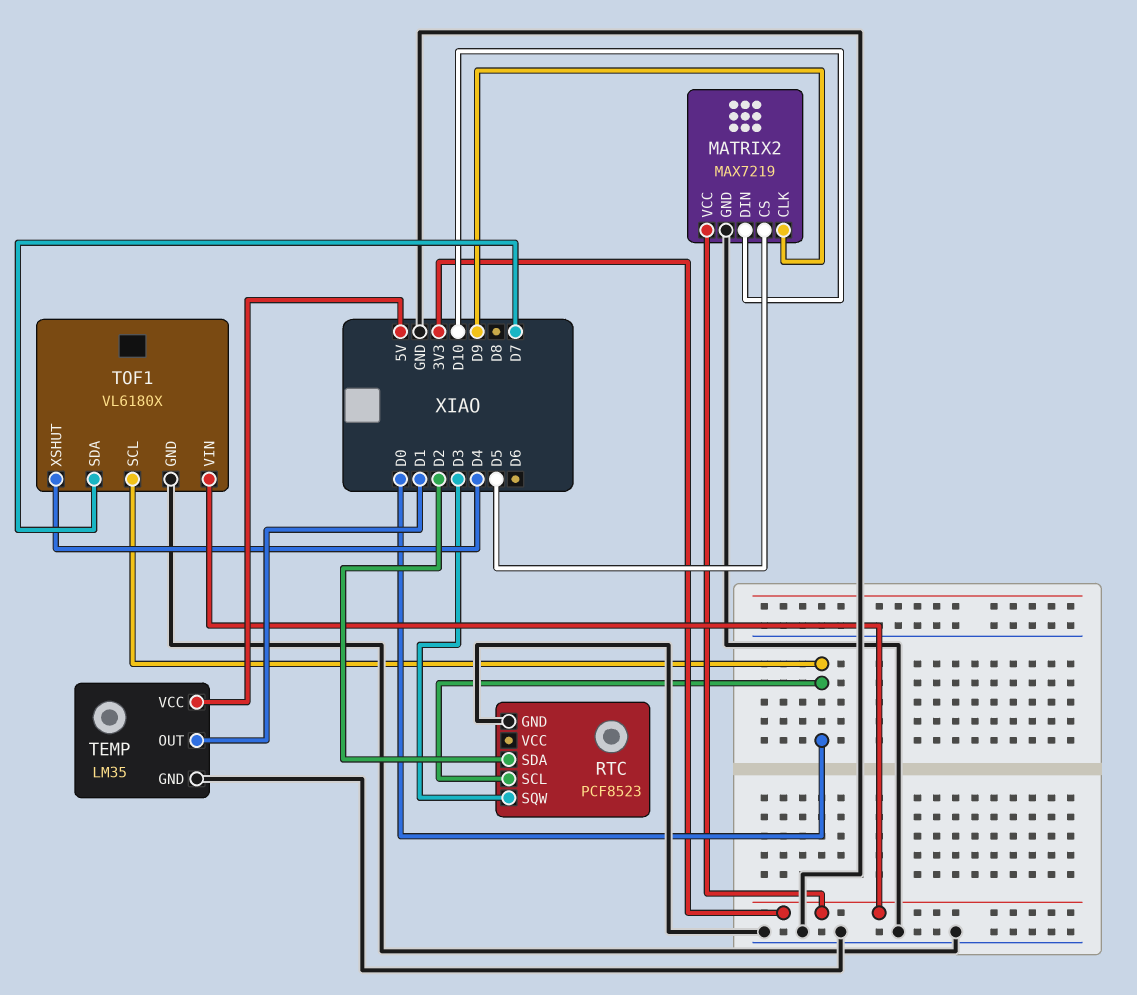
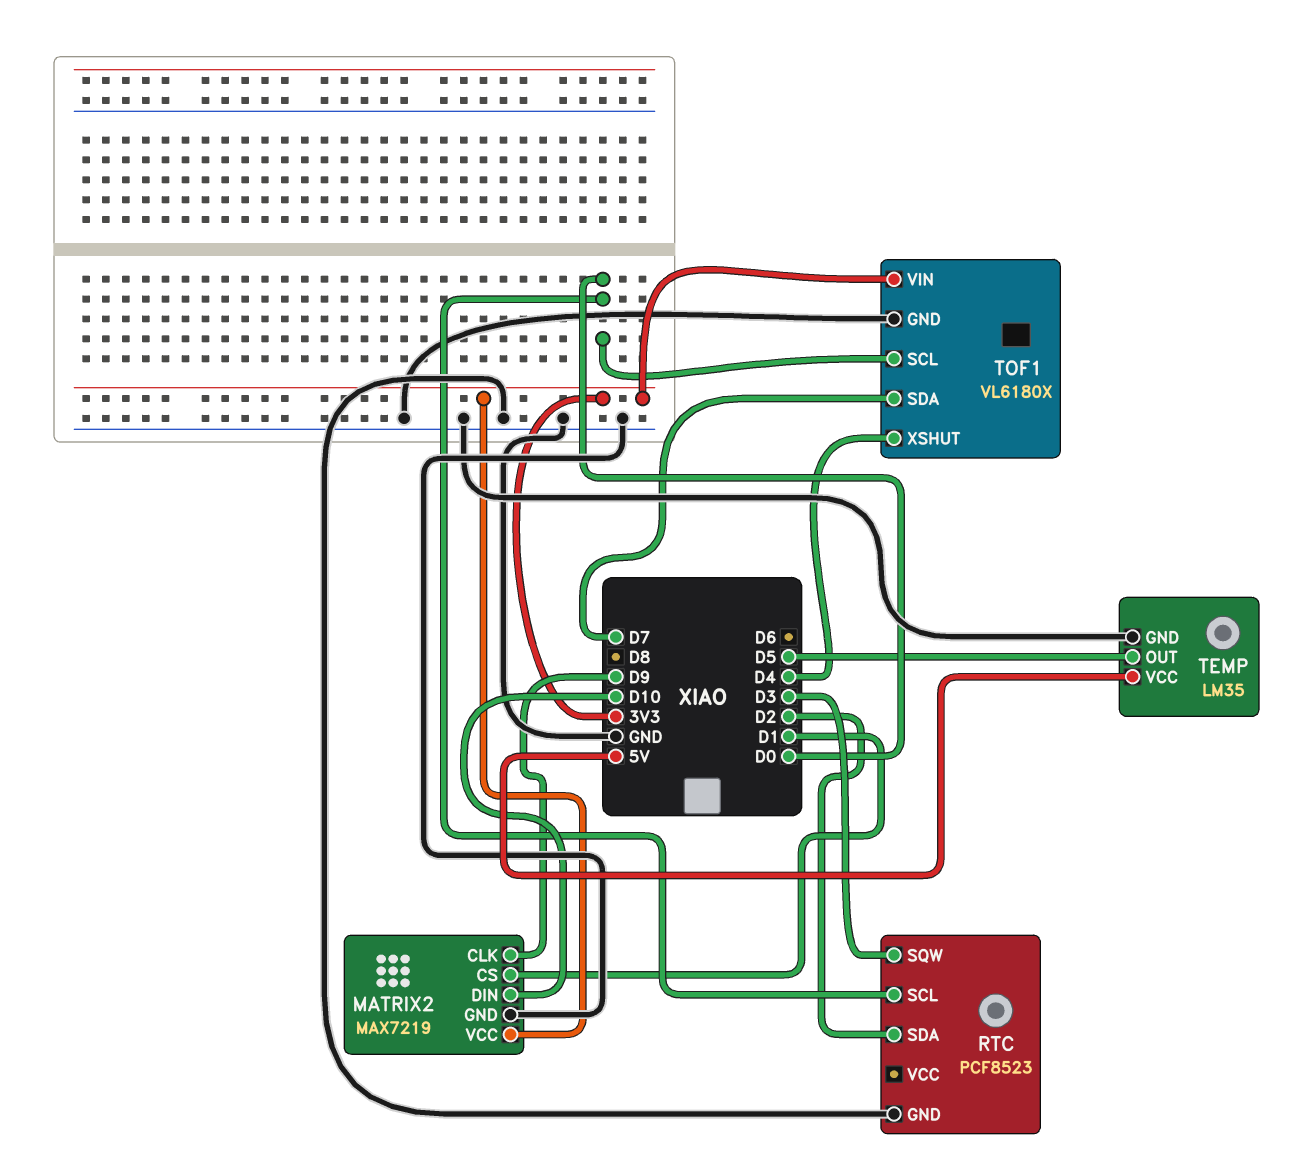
MATRIX2 pin CS: D5 -> D1
TEMP pin OUT: D1 -> D5

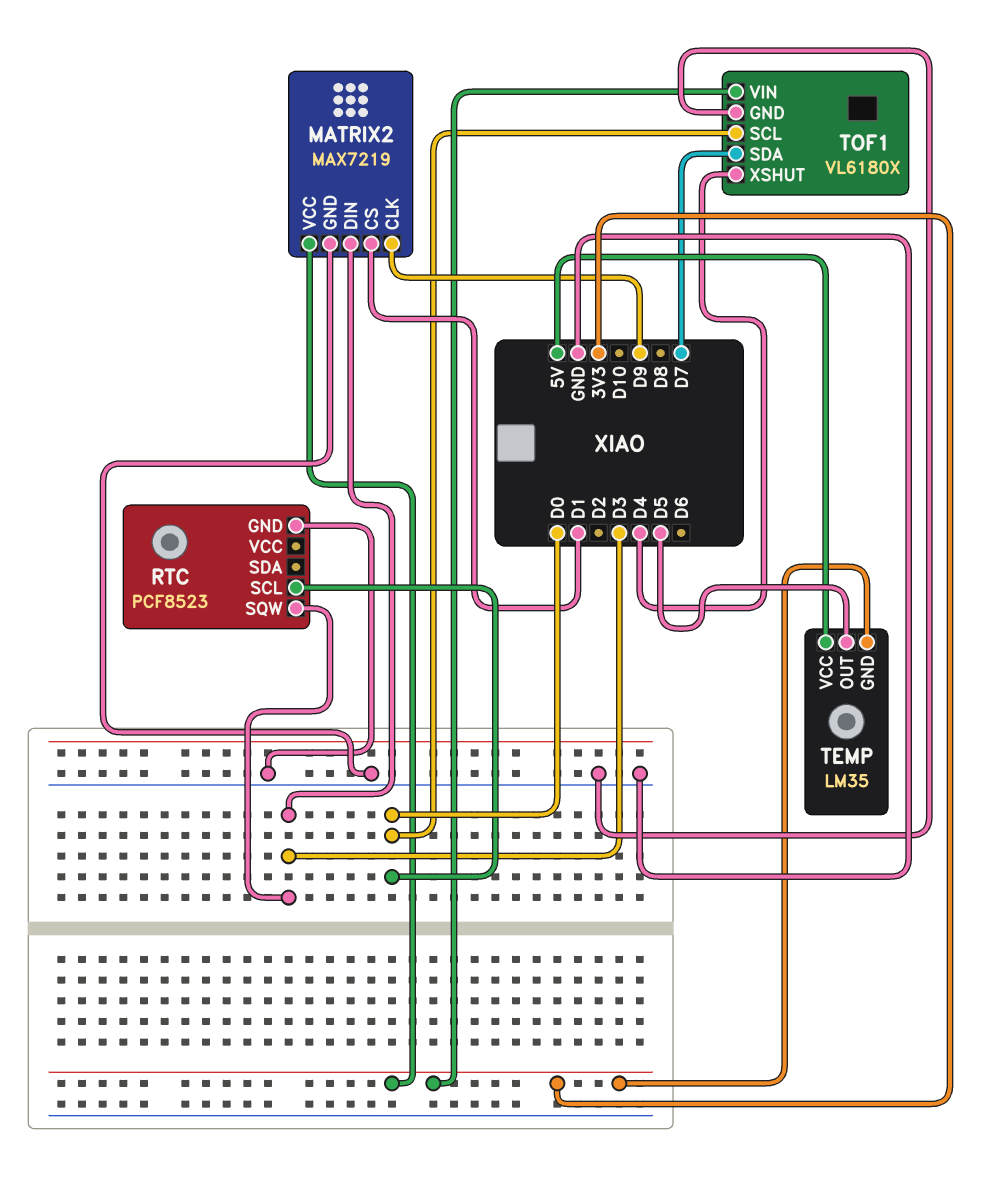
MATRIX2 pin DIN: D10 -> D3
RTC pin SDA: D2 -> none
TEMP pin GND: GND -> 3V3

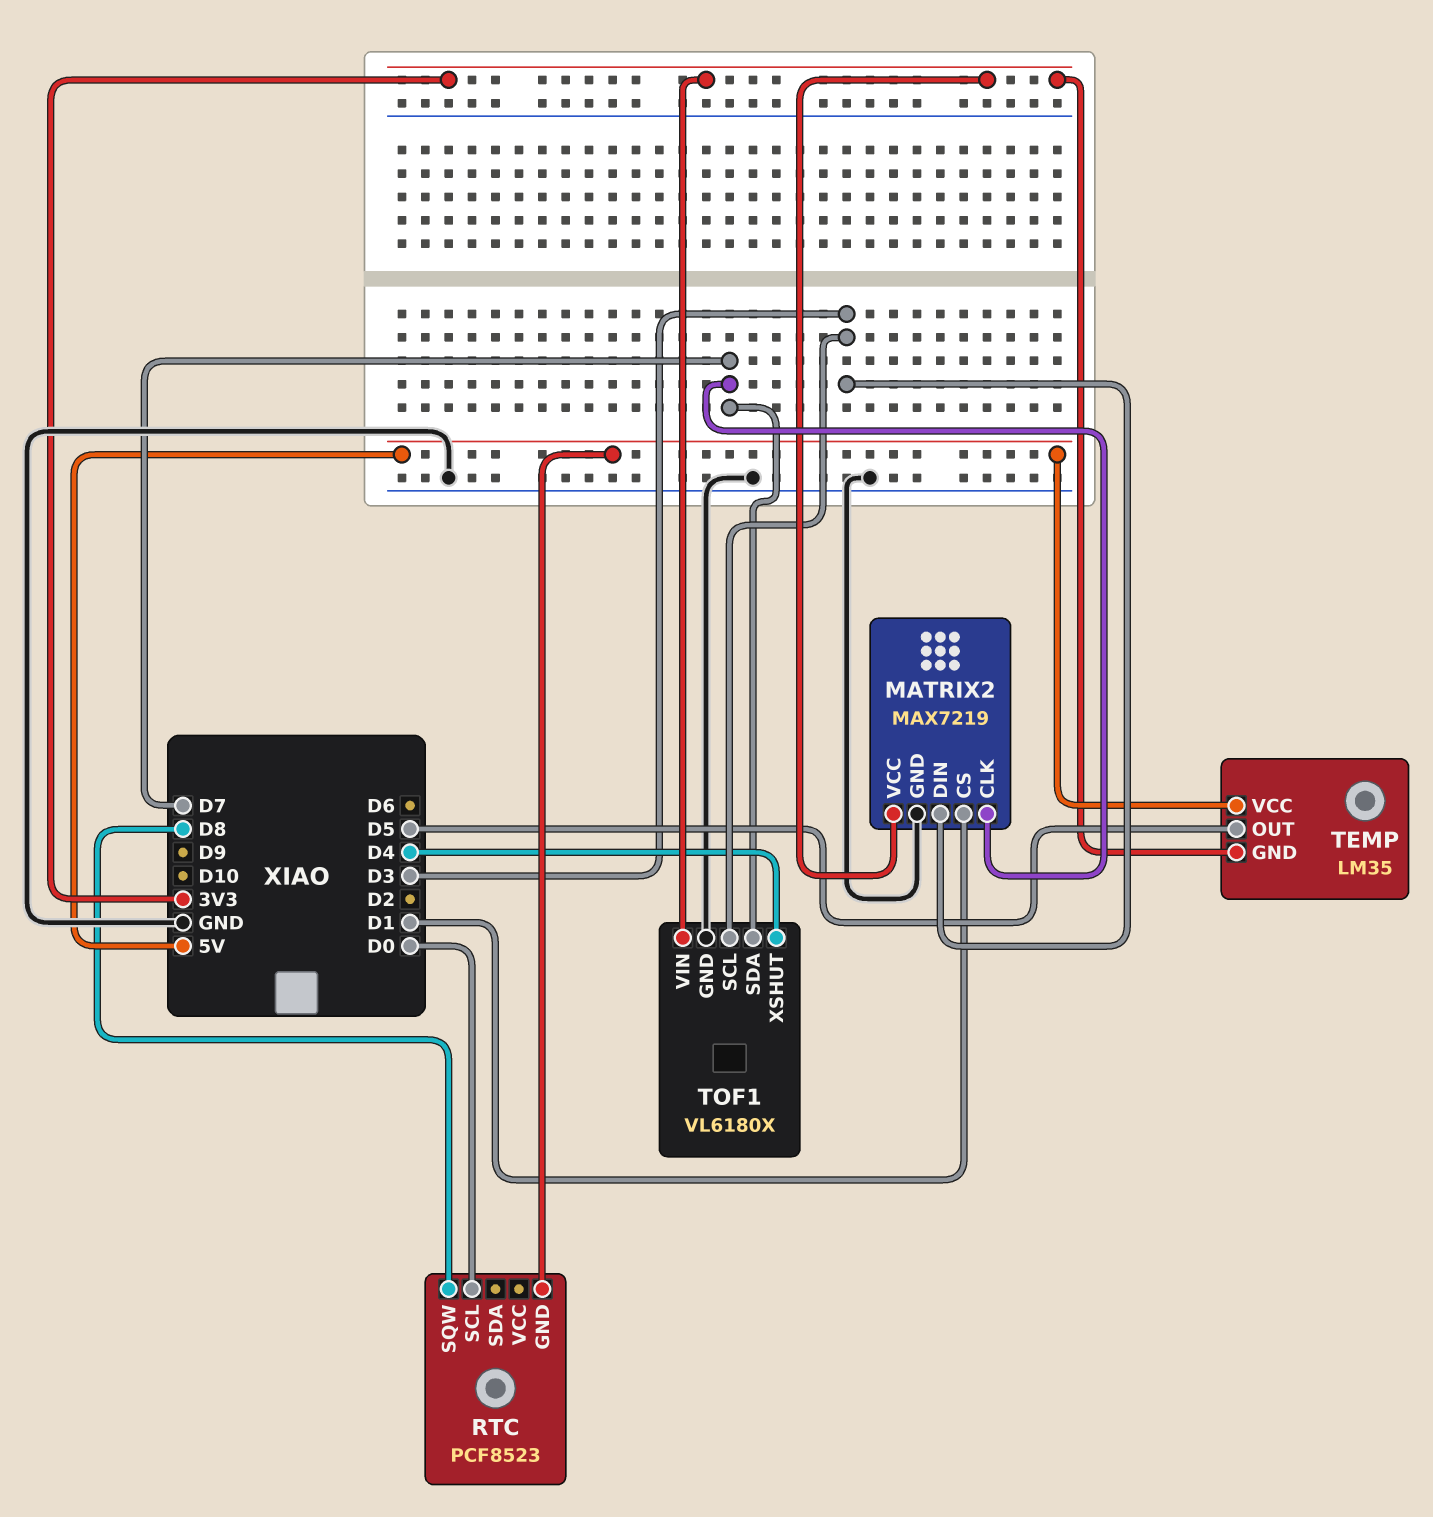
MATRIX2 pin CLK: D9 -> D7
RTC pin GND: GND -> 5V
RTC pin SQW: D3 -> D8
TOF1 pin SCL: D0 -> D3

